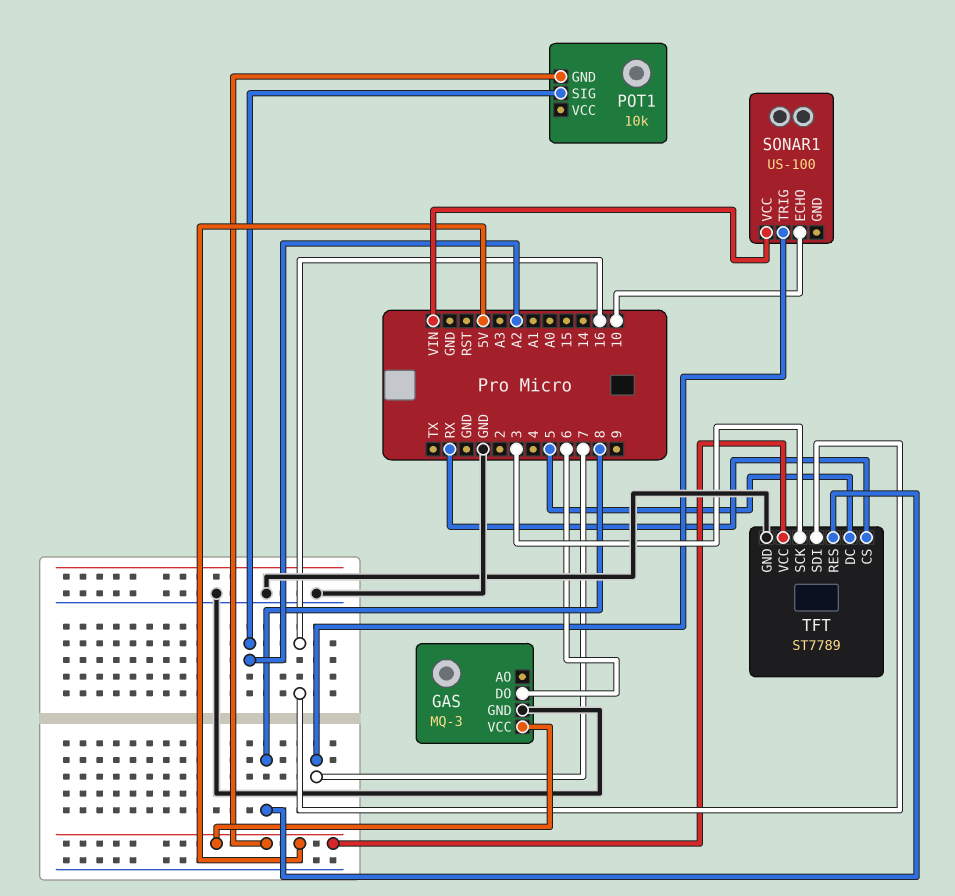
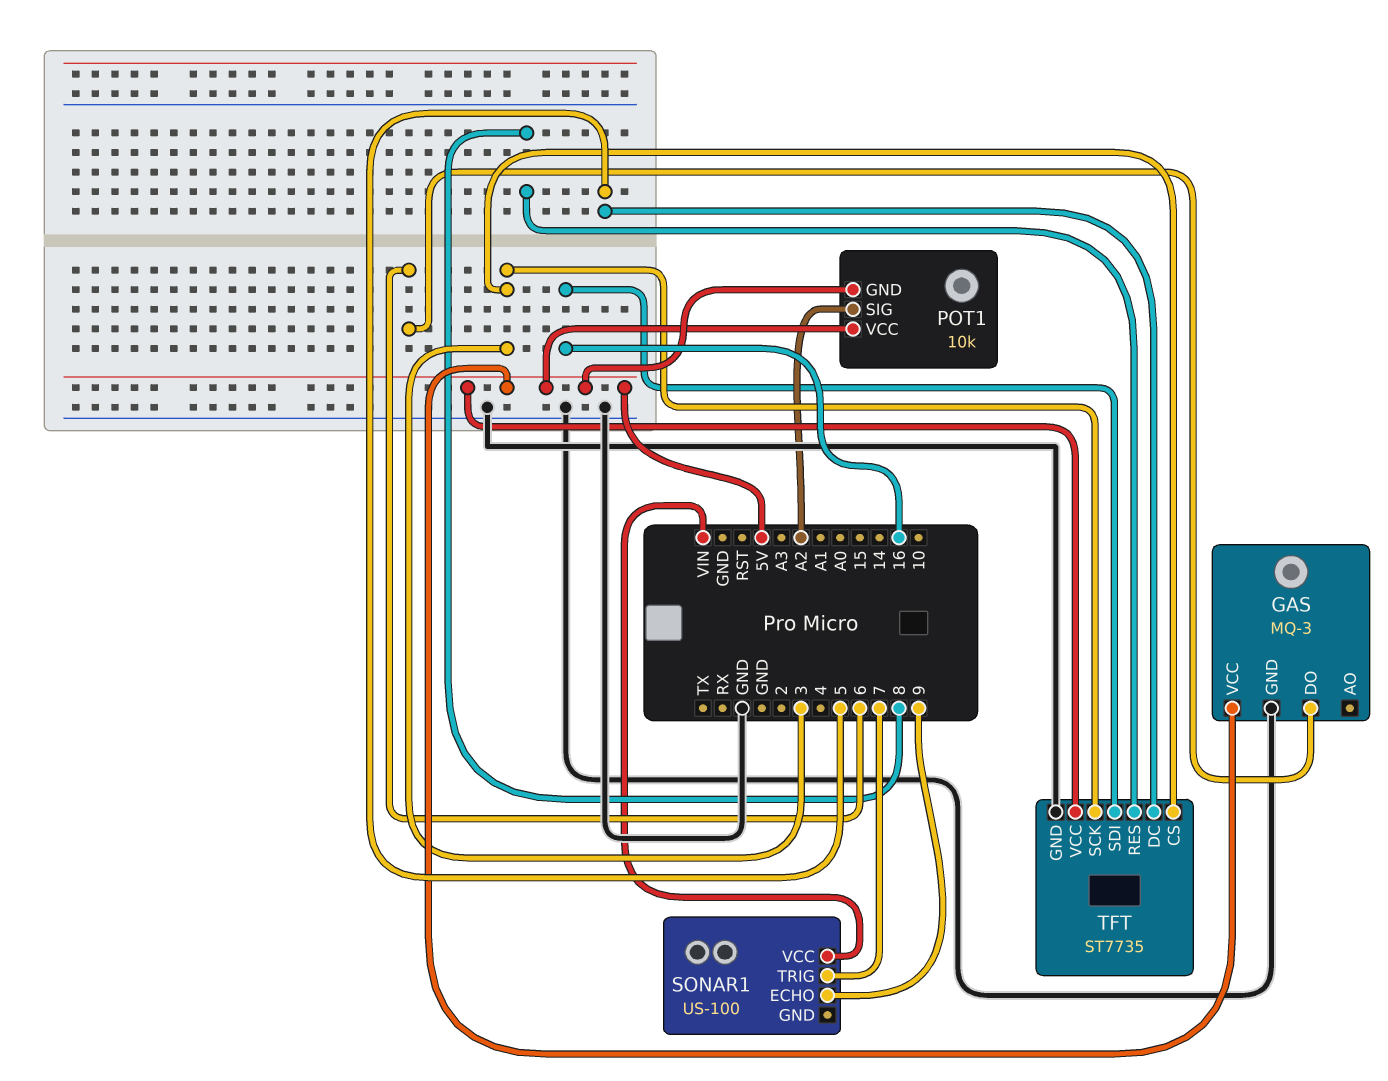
POT1 pin VCC: none -> 5V
SONAR1 pin ECHO: 10 -> 9
TFT: ST7789 -> ST7735
TFT pin CS: RX -> 3

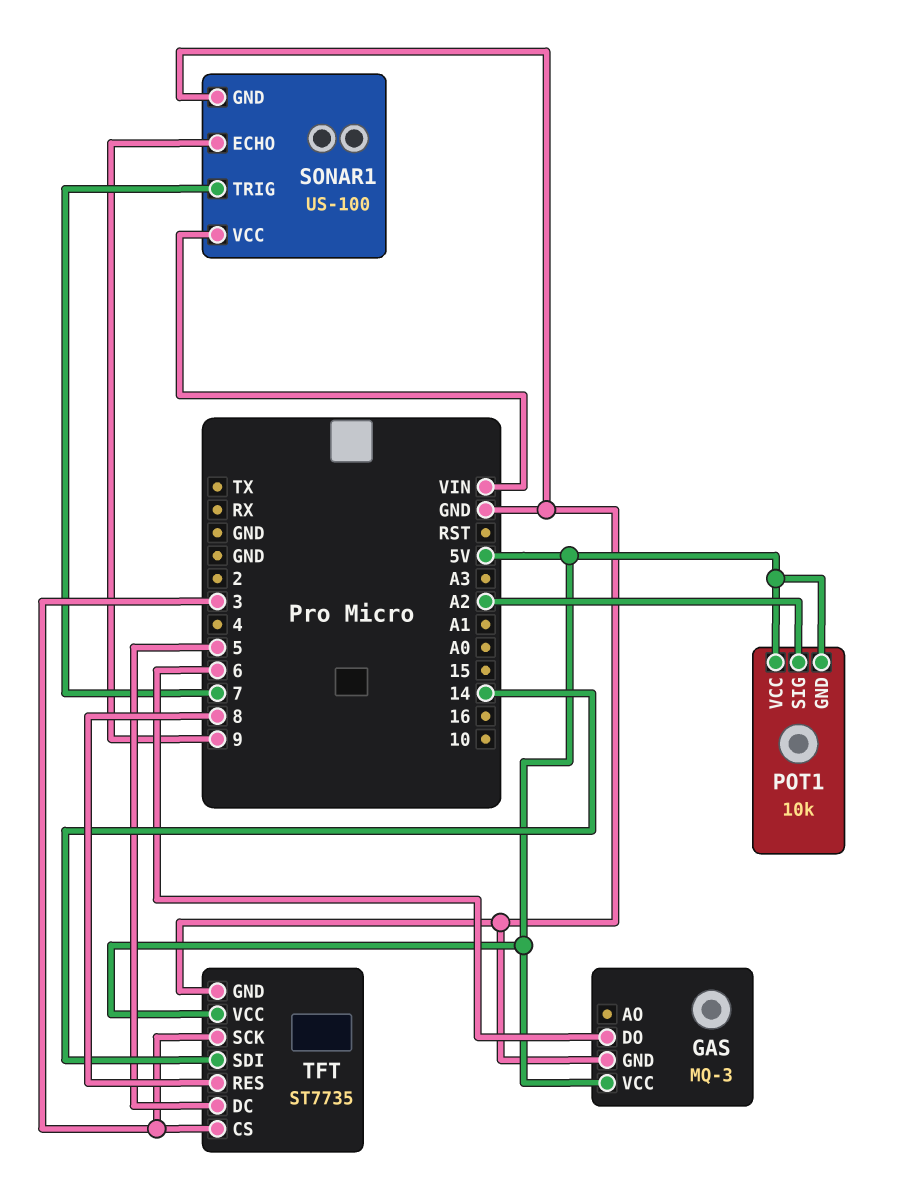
SONAR1 pin GND: none -> GND
TFT pin SDI: 16 -> 14

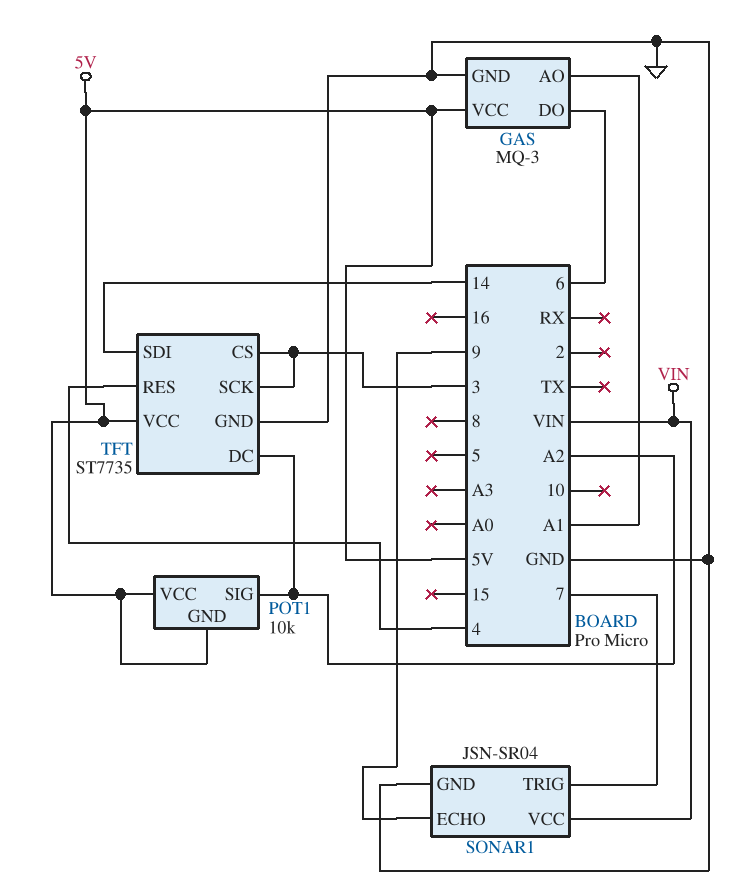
GAS pin AO: none -> A1
SONAR1: US-100 -> JSN-SR04
TFT pin DC: 5 -> A2
TFT pin RES: 8 -> 4

